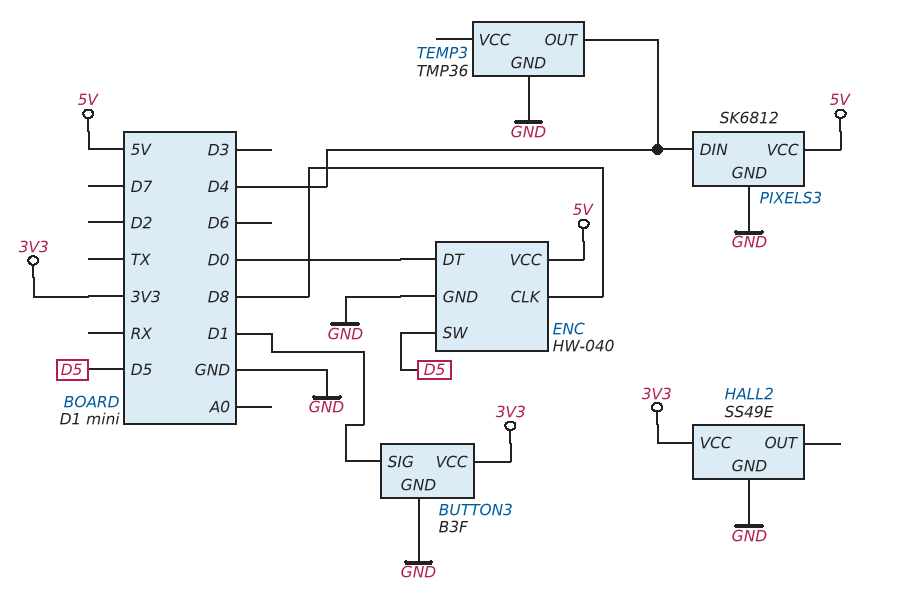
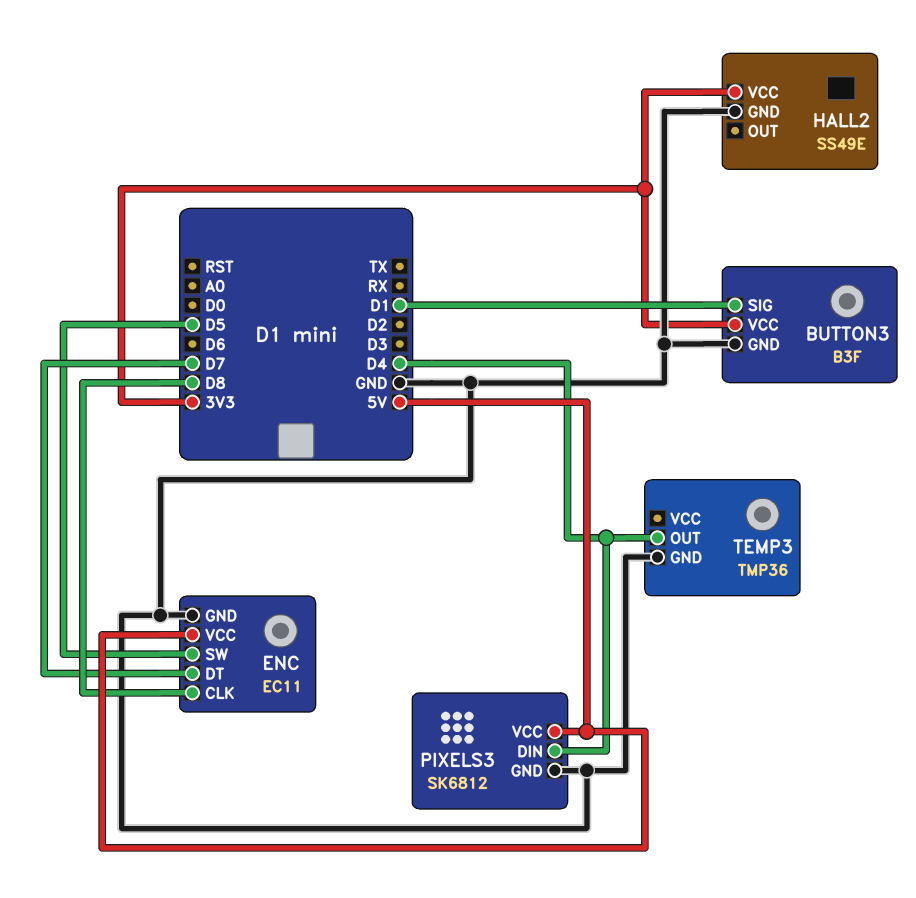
ENC: HW-040 -> EC11
ENC pin DT: D0 -> D7

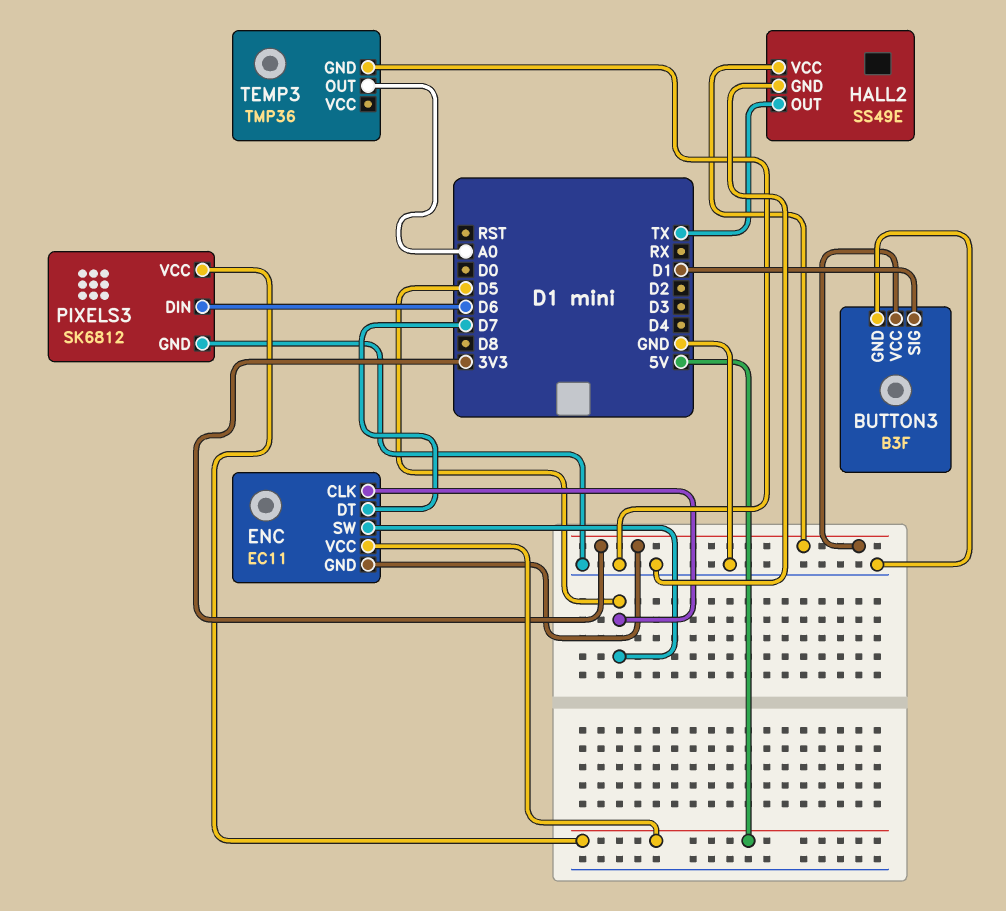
ENC pin CLK: D8 -> D5
ENC pin GND: GND -> 3V3
HALL2 pin OUT: none -> TX
PIXELS3 pin DIN: D4 -> D6
TEMP3 pin OUT: D4 -> A0

